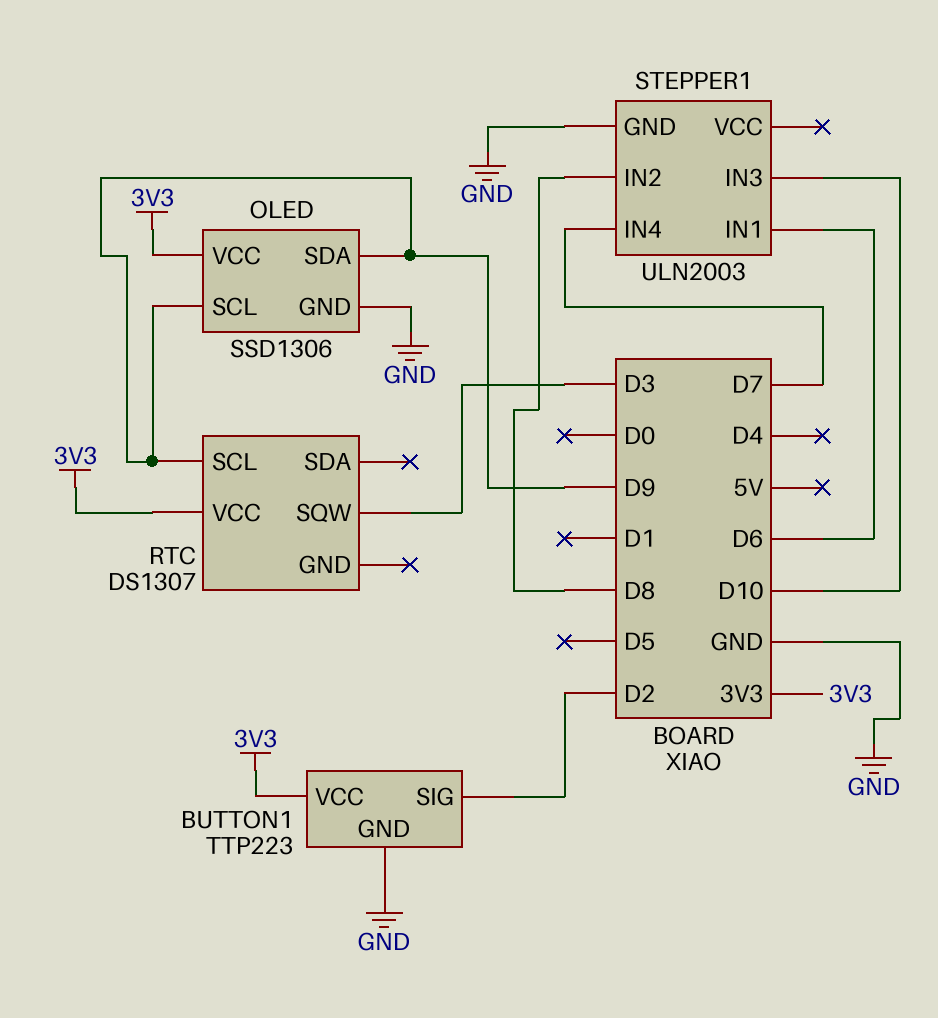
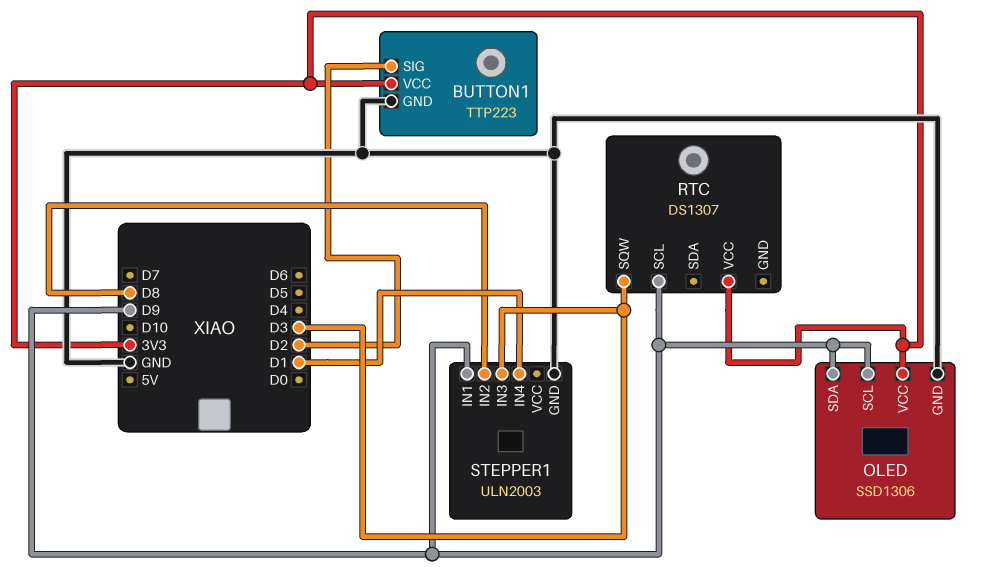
STEPPER1 pin IN1: D6 -> D9
STEPPER1 pin IN3: D10 -> D3
STEPPER1 pin IN4: D7 -> D1

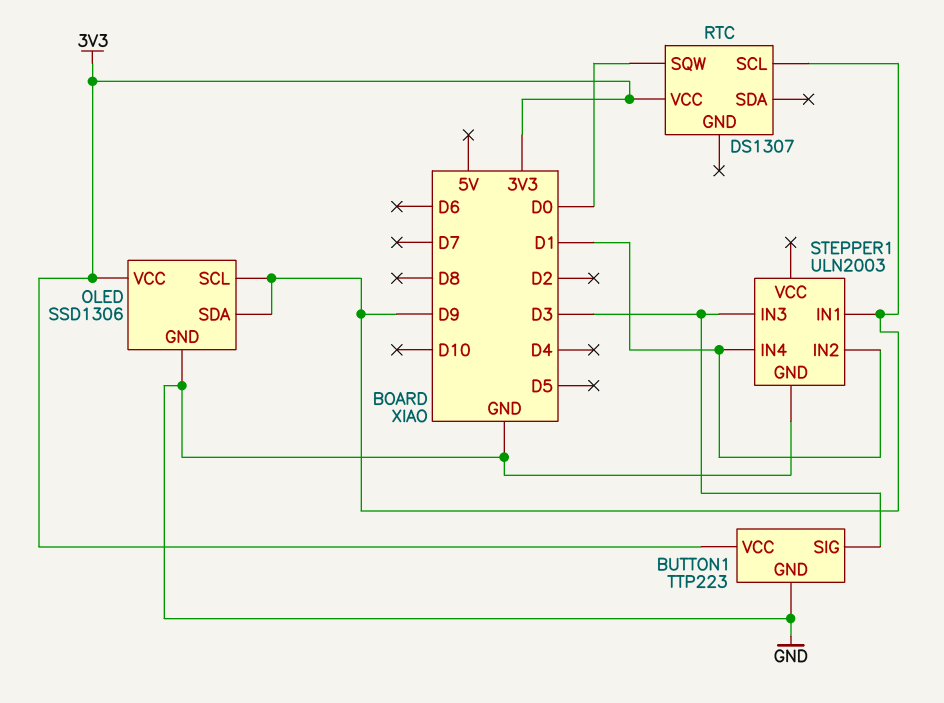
BUTTON1 pin SIG: D2 -> D3
RTC pin SQW: D3 -> D0
STEPPER1 pin IN2: D8 -> D1

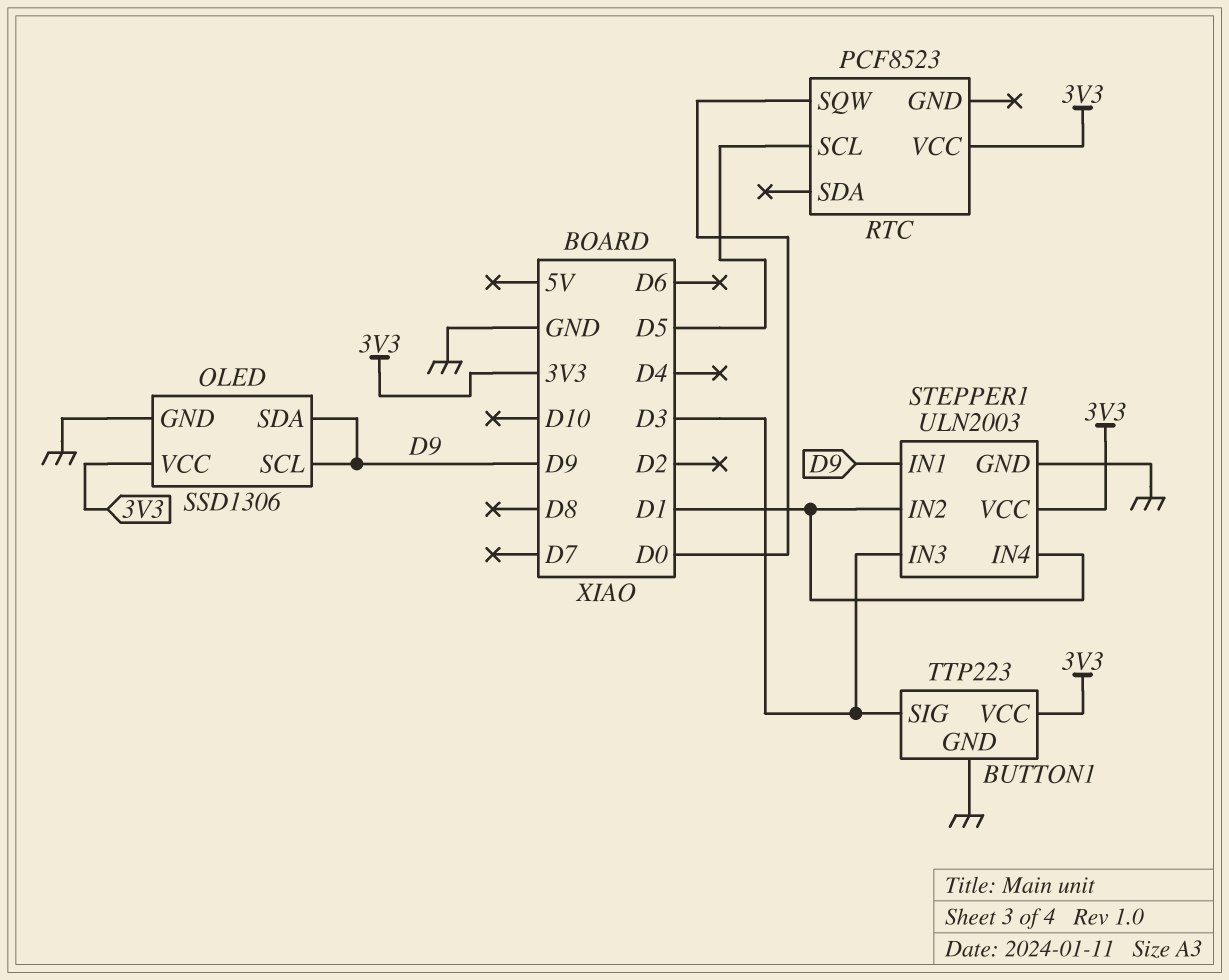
RTC: DS1307 -> PCF8523
RTC pin SCL: D9 -> D5
STEPPER1 pin VCC: none -> 3V3

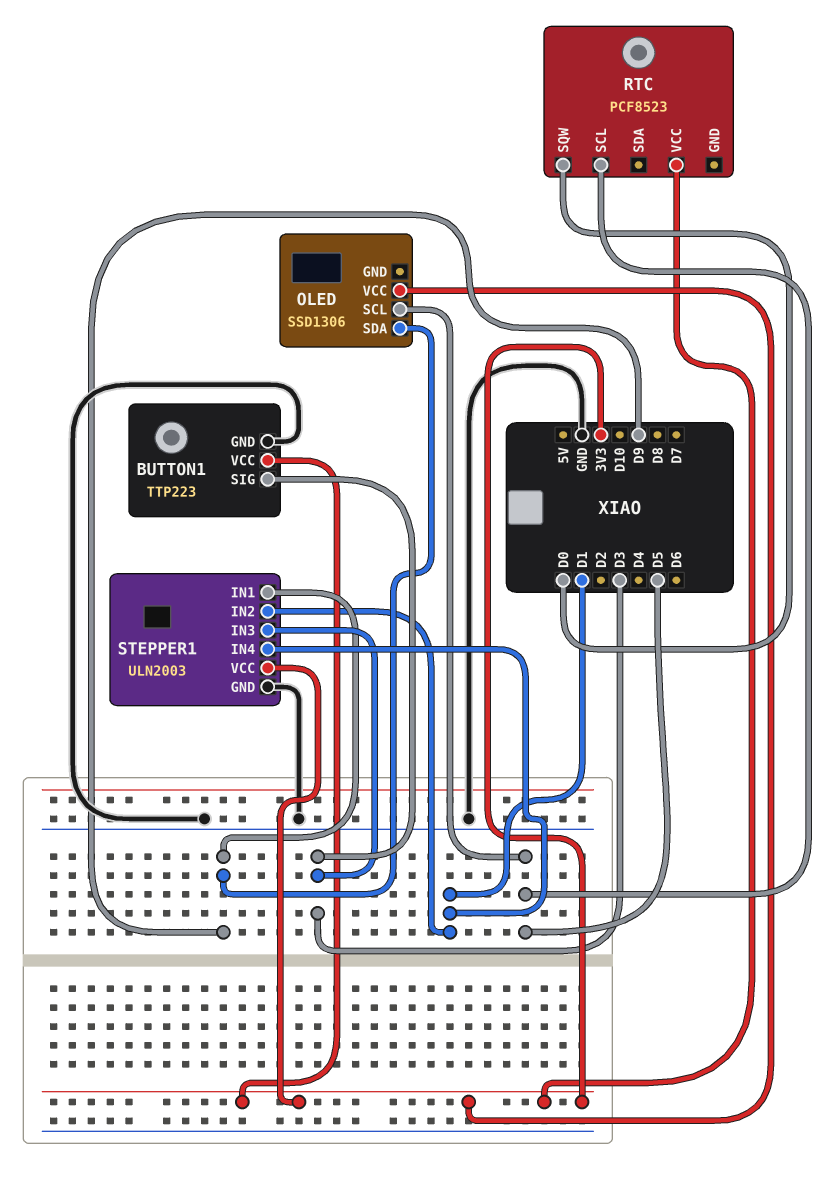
OLED pin GND: GND -> none
OLED pin SCL: D9 -> D5

